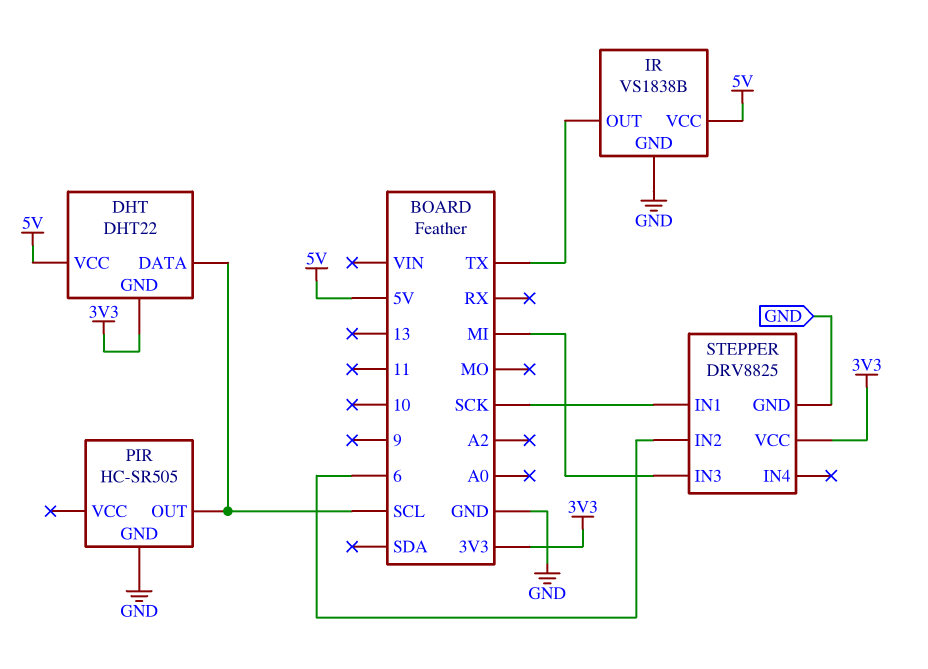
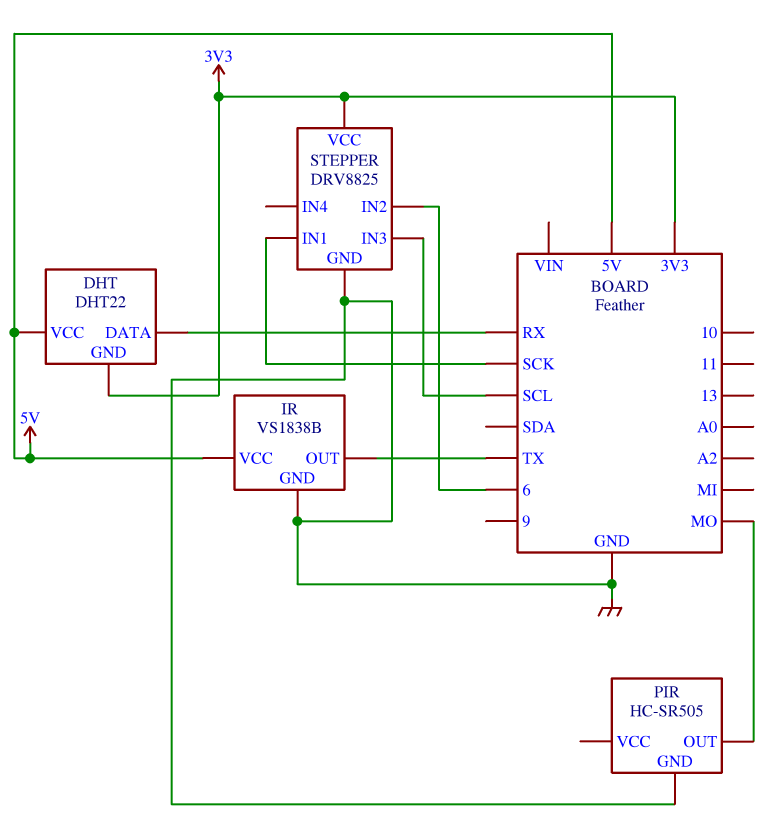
DHT pin DATA: SCL -> RX
PIR pin OUT: SCL -> MO
STEPPER pin IN3: MI -> SCL

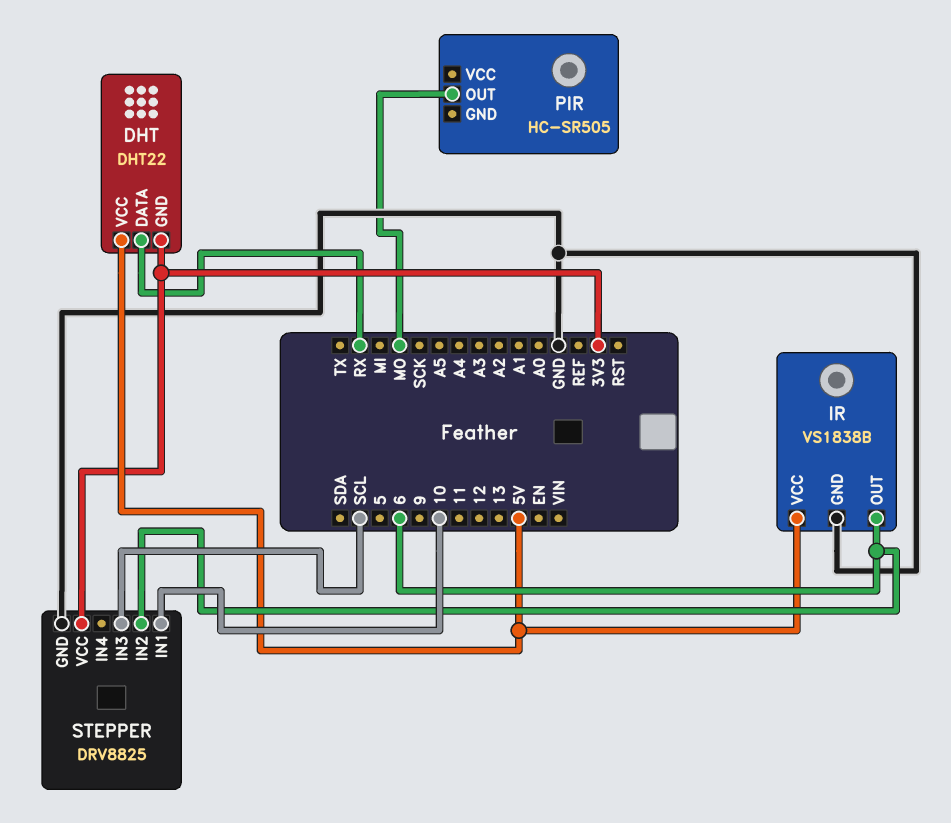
IR pin OUT: TX -> 6
PIR pin GND: GND -> none
STEPPER pin IN1: SCK -> 10

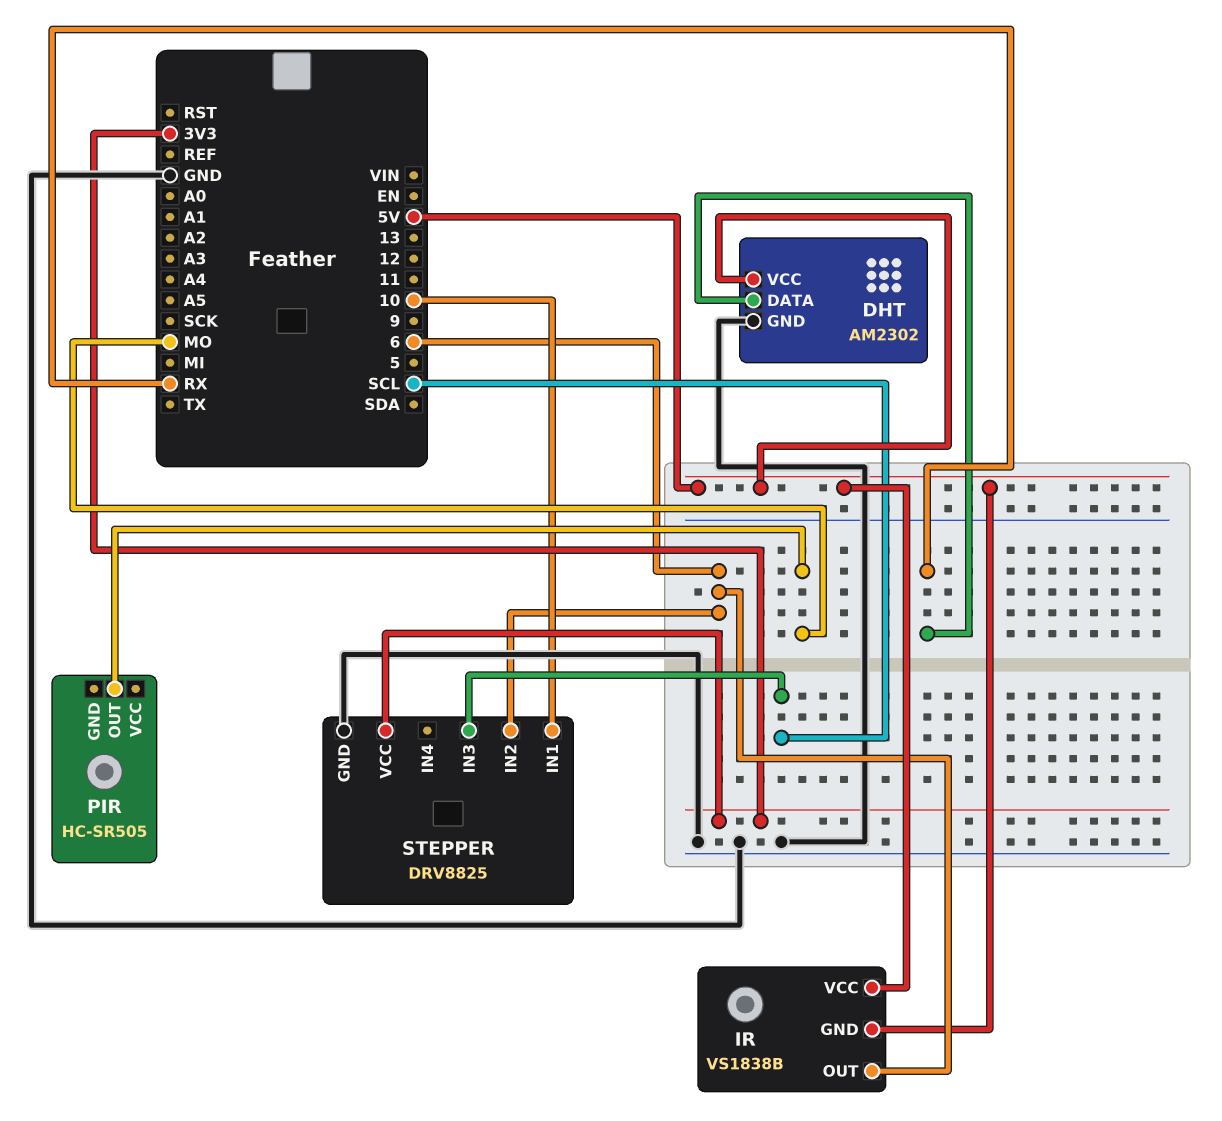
DHT: DHT22 -> AM2302
DHT pin GND: 3V3 -> GND
IR pin GND: GND -> 5V

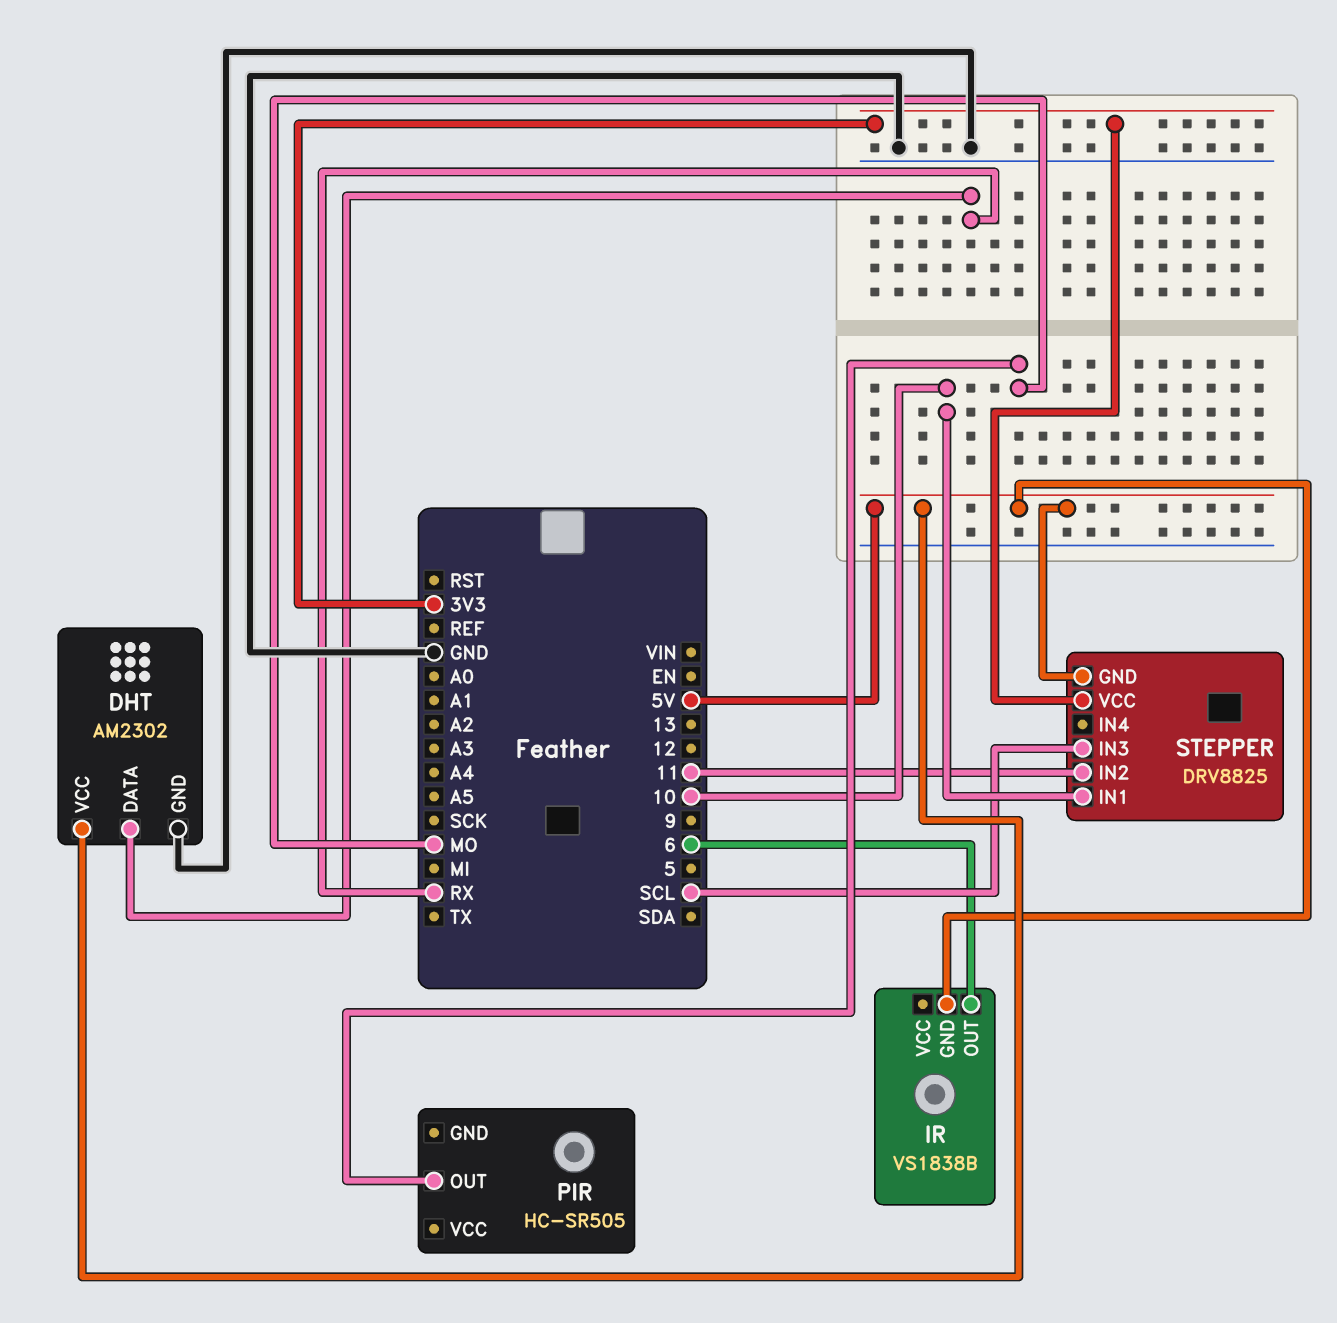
IR pin VCC: 5V -> none
STEPPER pin GND: GND -> 5V
STEPPER pin IN2: 6 -> 11

